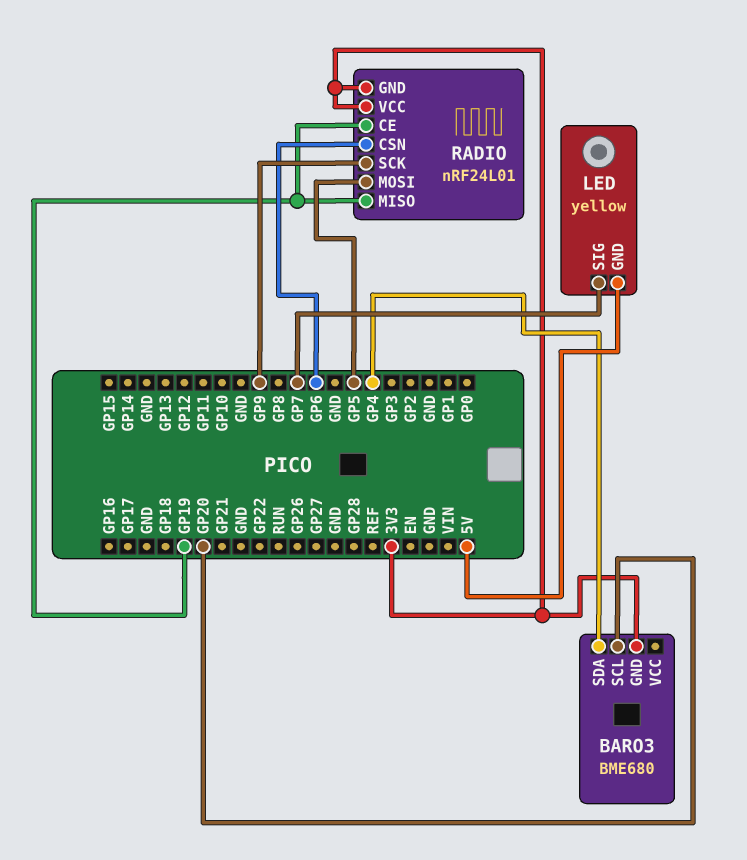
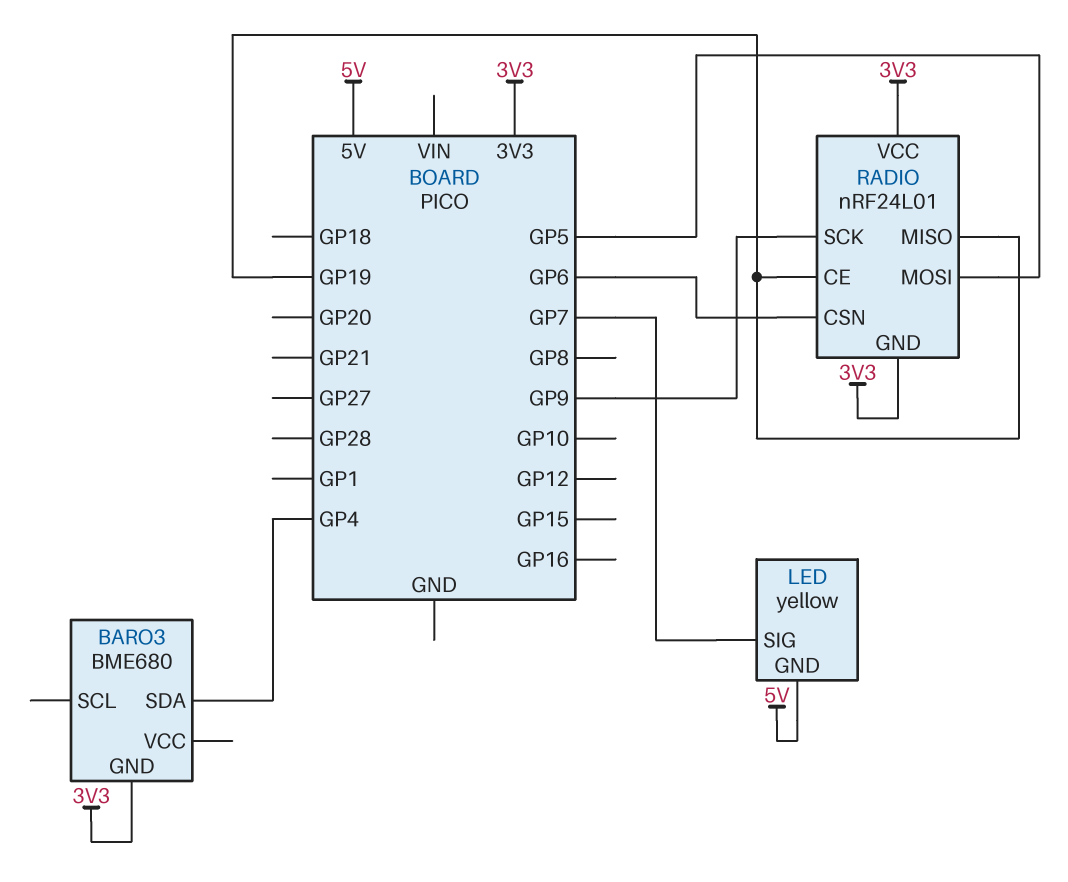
BARO3 pin SCL: GP20 -> none

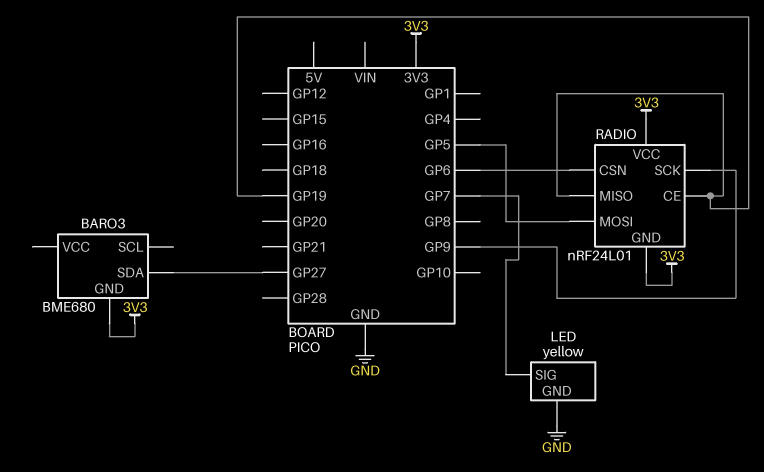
BARO3 pin SDA: GP4 -> GP27
LED pin GND: 5V -> GND

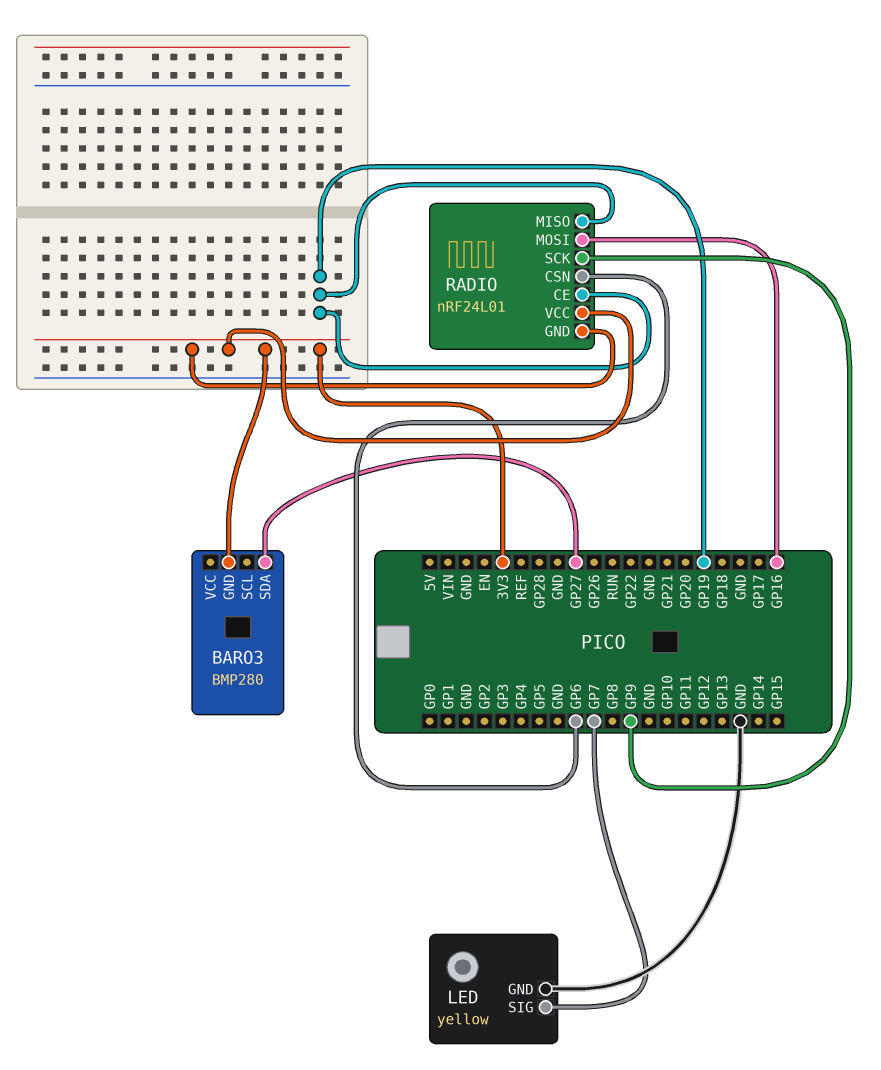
BARO3: BME680 -> BMP280
RADIO pin MOSI: GP5 -> GP16

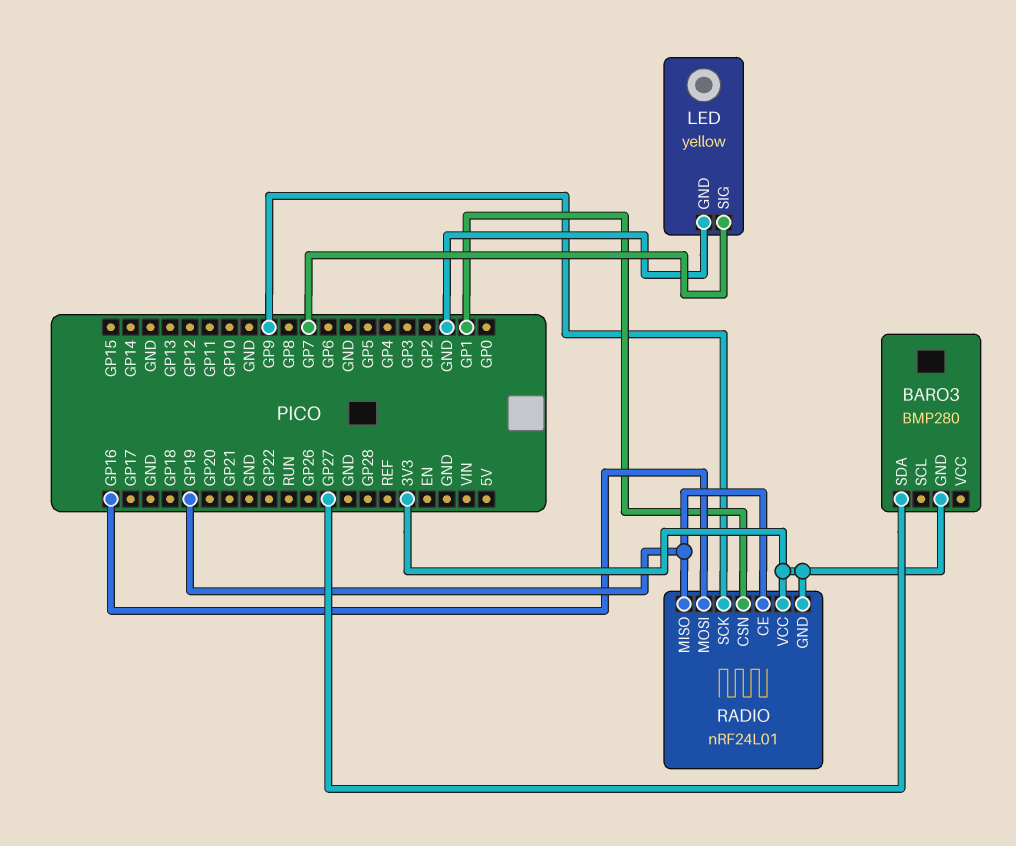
RADIO pin CSN: GP6 -> GP1

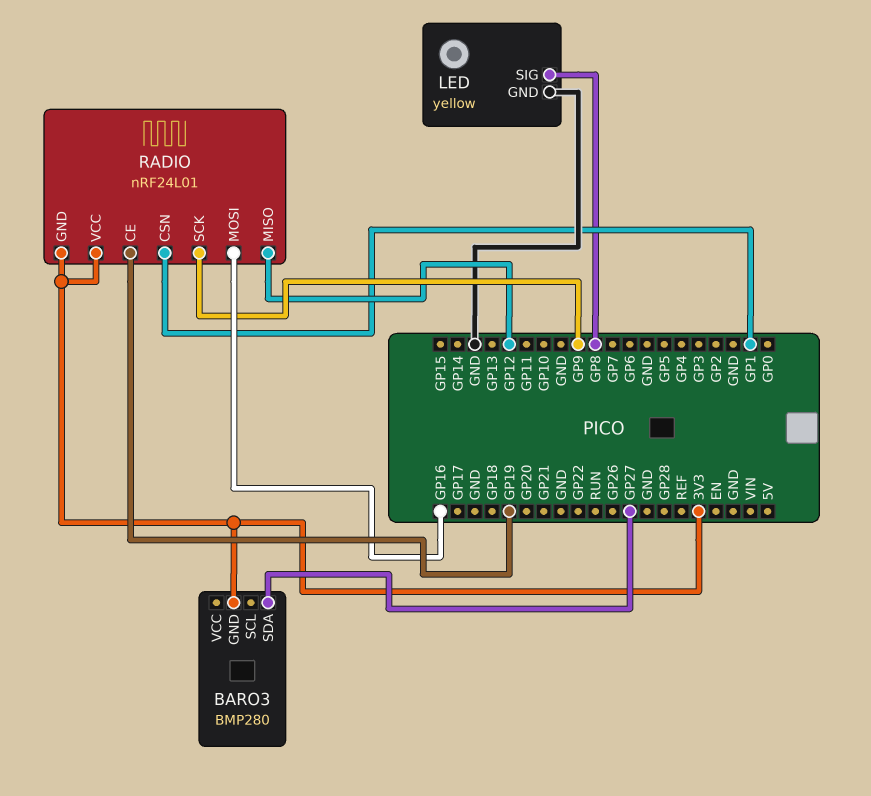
LED pin SIG: GP7 -> GP8
RADIO pin MISO: GP19 -> GP12

